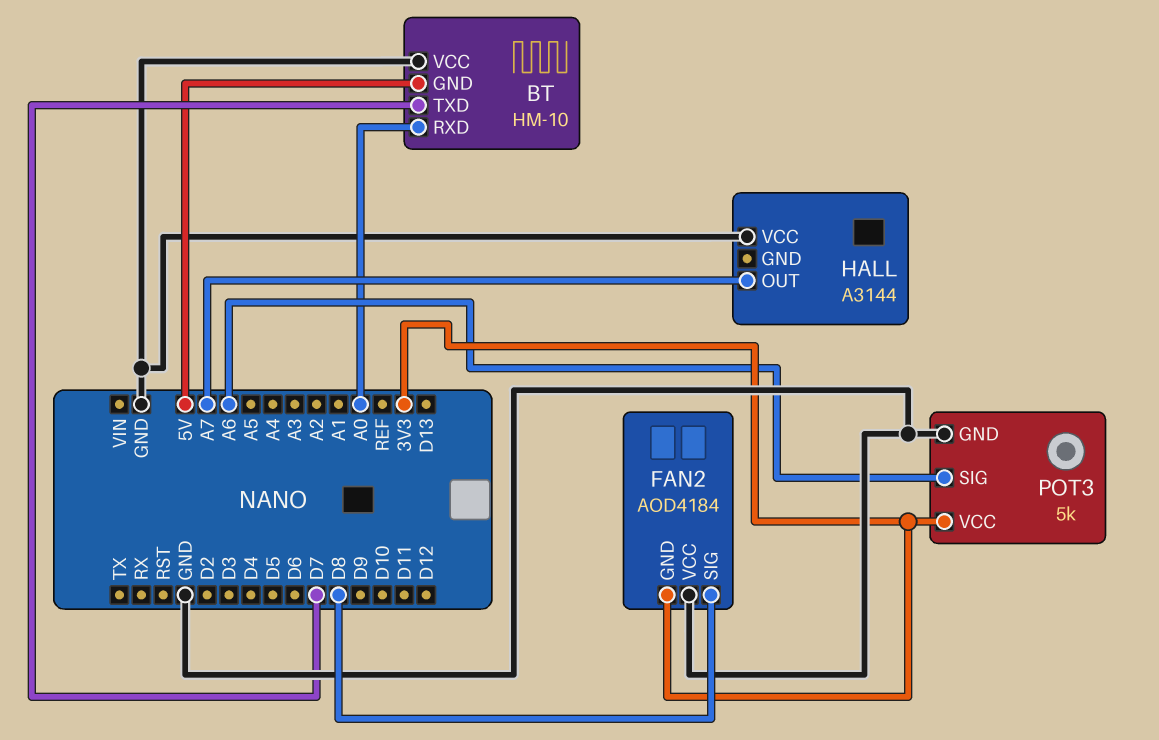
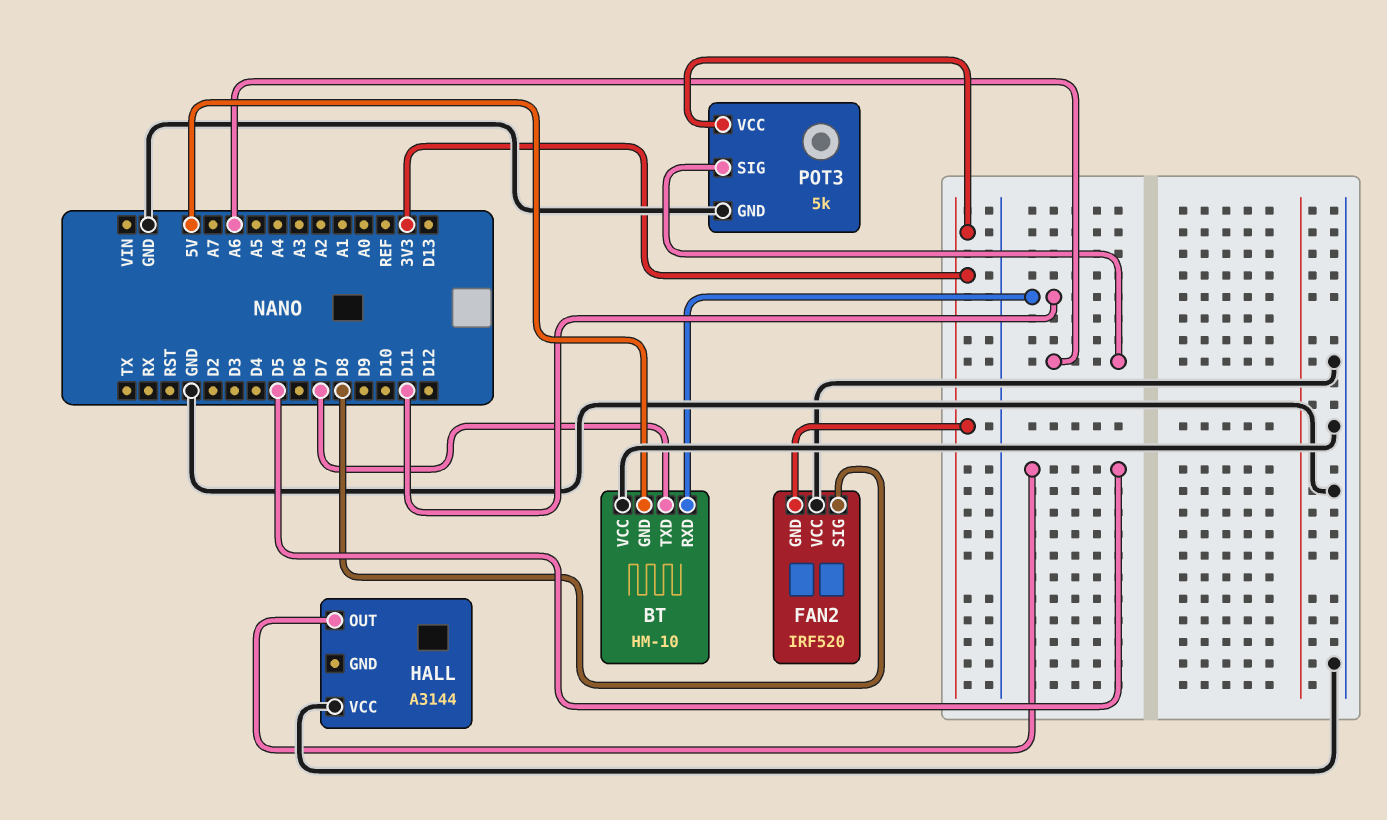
BT pin RXD: A0 -> D11
FAN2: AOD4184 -> IRF520
HALL pin OUT: A7 -> D5

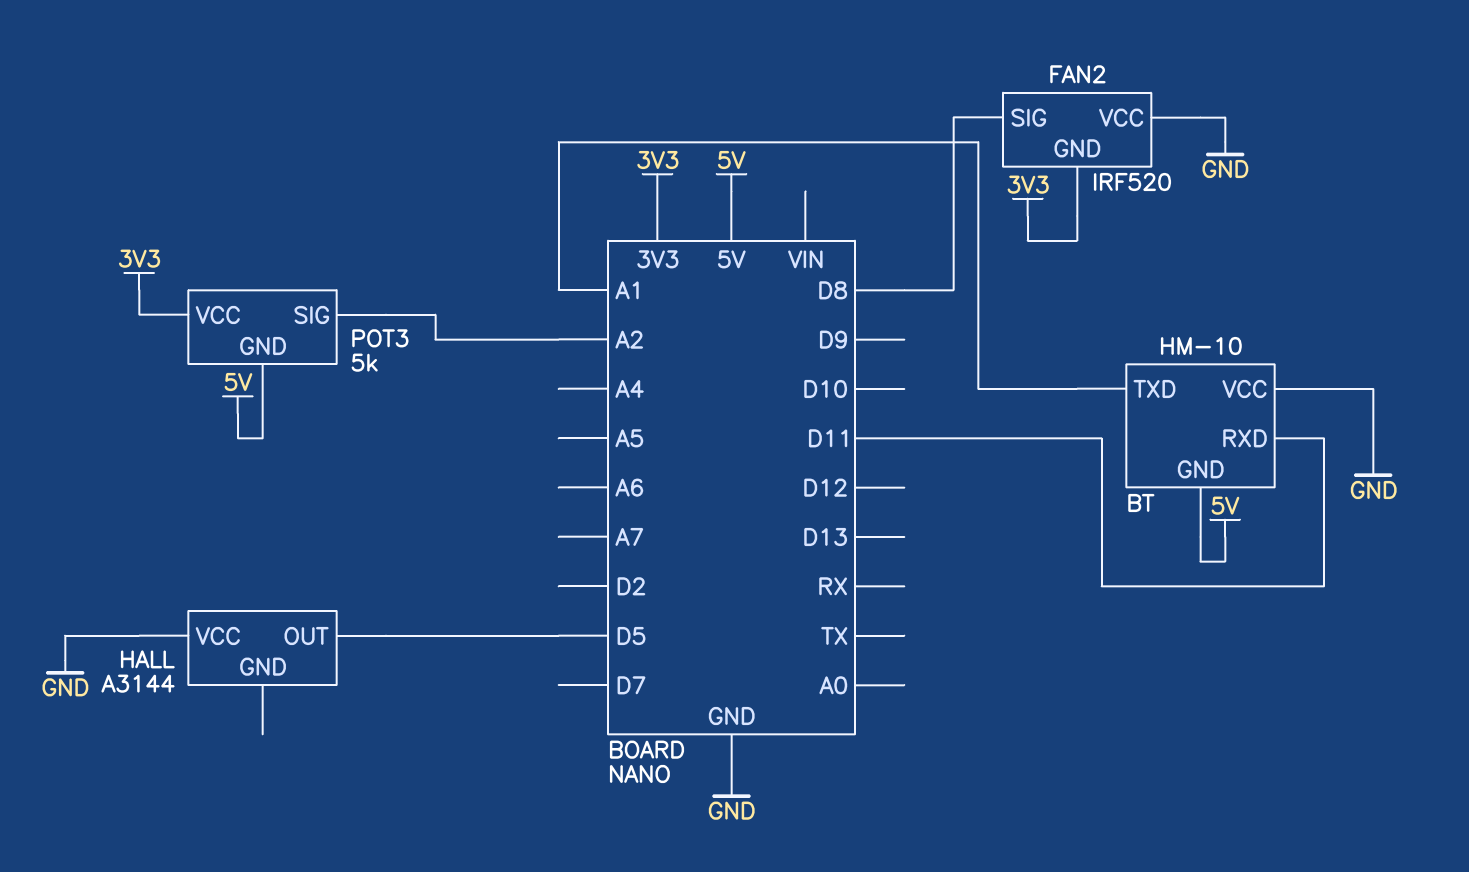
BT pin TXD: D7 -> A1
POT3 pin GND: GND -> 5V
POT3 pin SIG: A6 -> A2

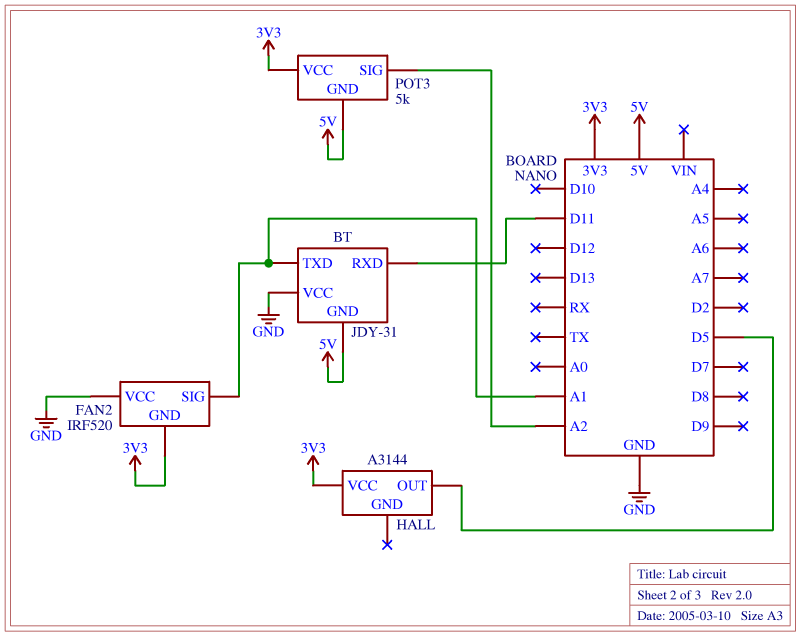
BT: HM-10 -> JDY-31
FAN2 pin SIG: D8 -> A1
HALL pin VCC: GND -> 3V3

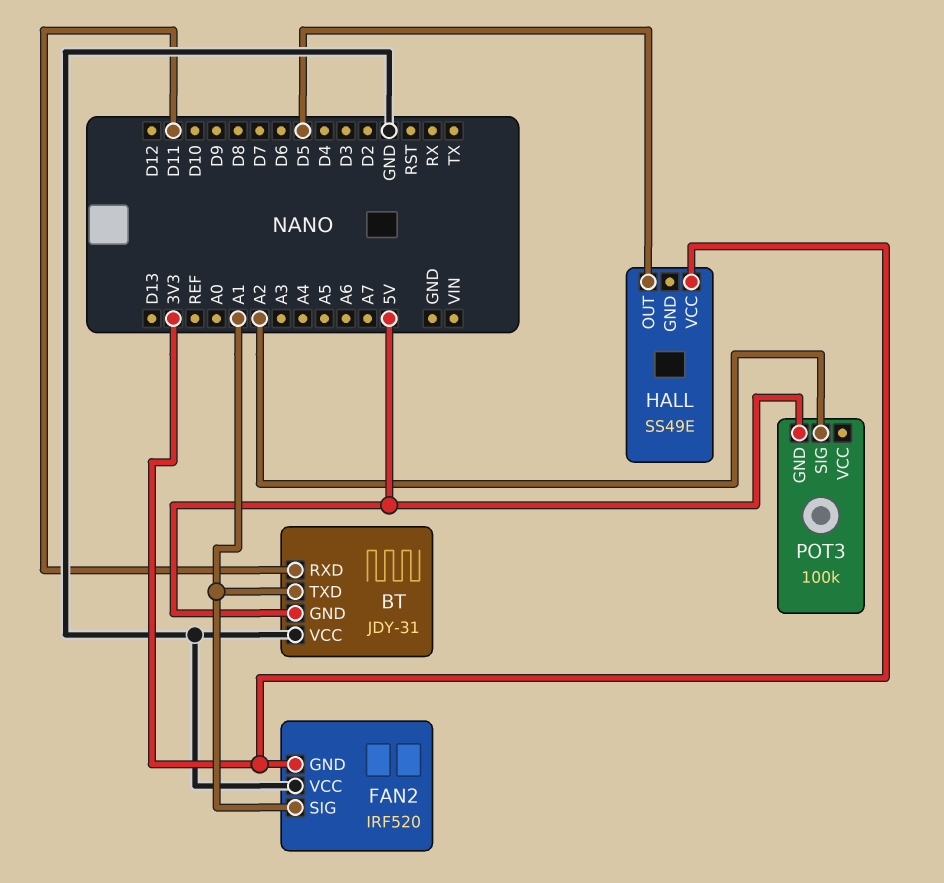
HALL: A3144 -> SS49E
POT3: 5k -> 100k
POT3 pin VCC: 3V3 -> none

